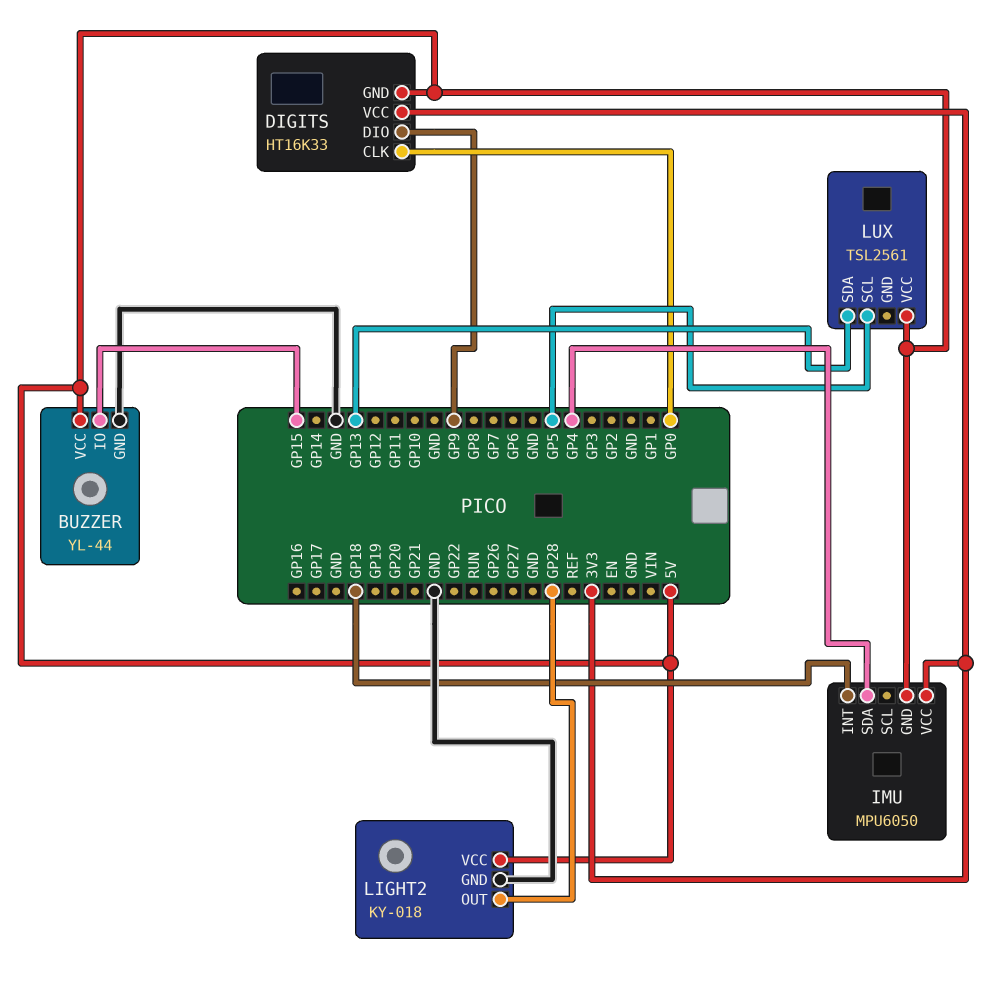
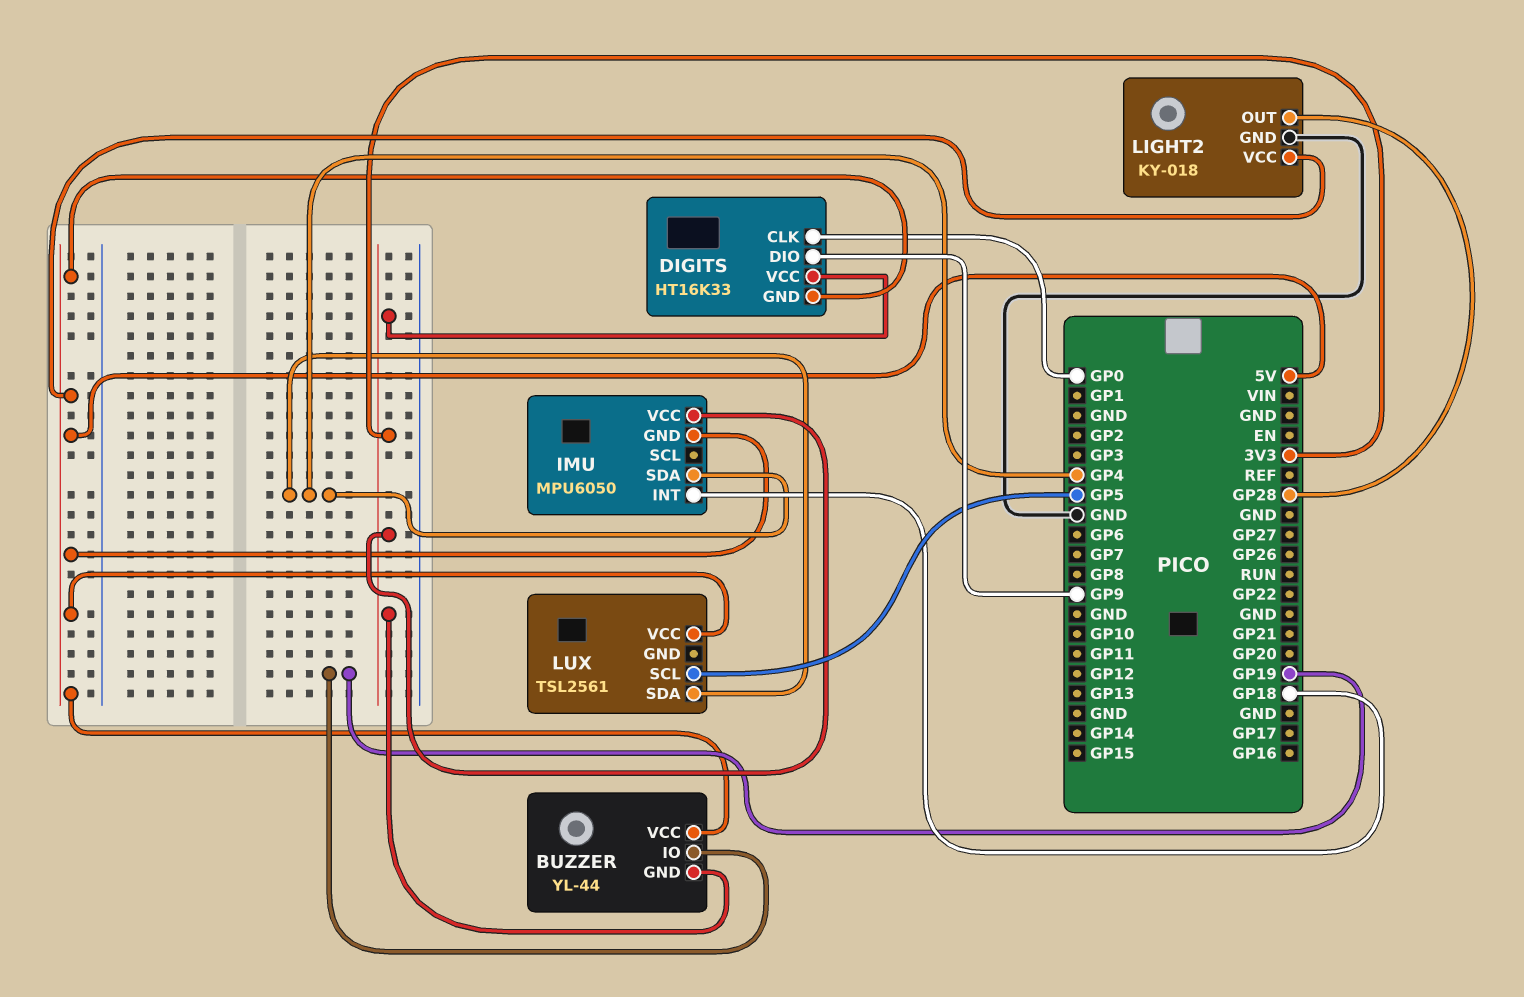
BUZZER pin GND: GND -> 3V3
BUZZER pin IO: GP15 -> GP19
LUX pin SDA: GP13 -> GP4

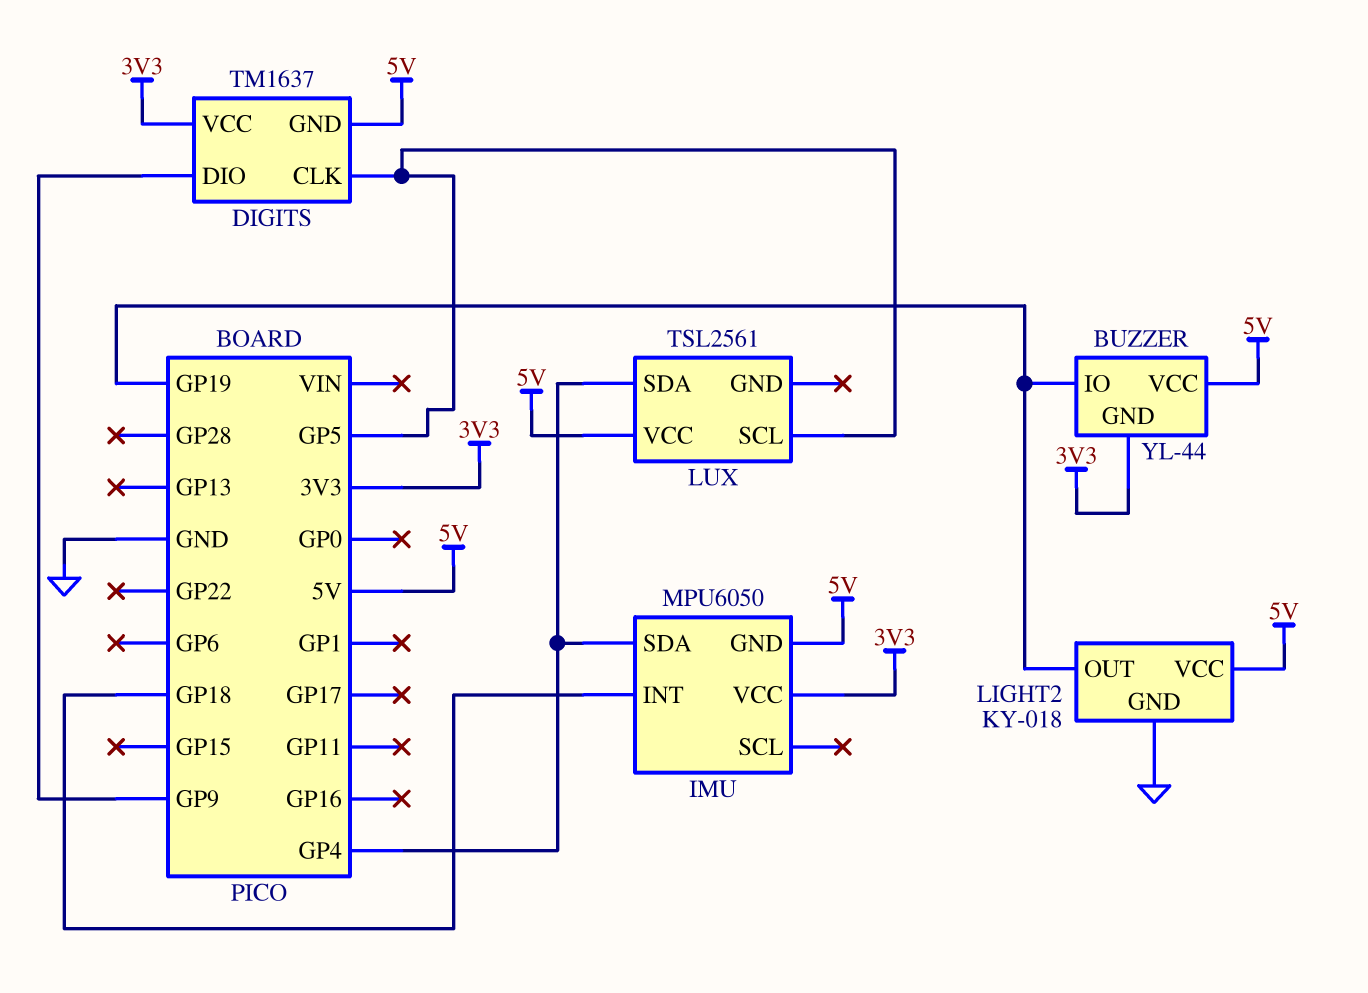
DIGITS: HT16K33 -> TM1637
DIGITS pin CLK: GP0 -> GP5
LIGHT2 pin OUT: GP28 -> GP19

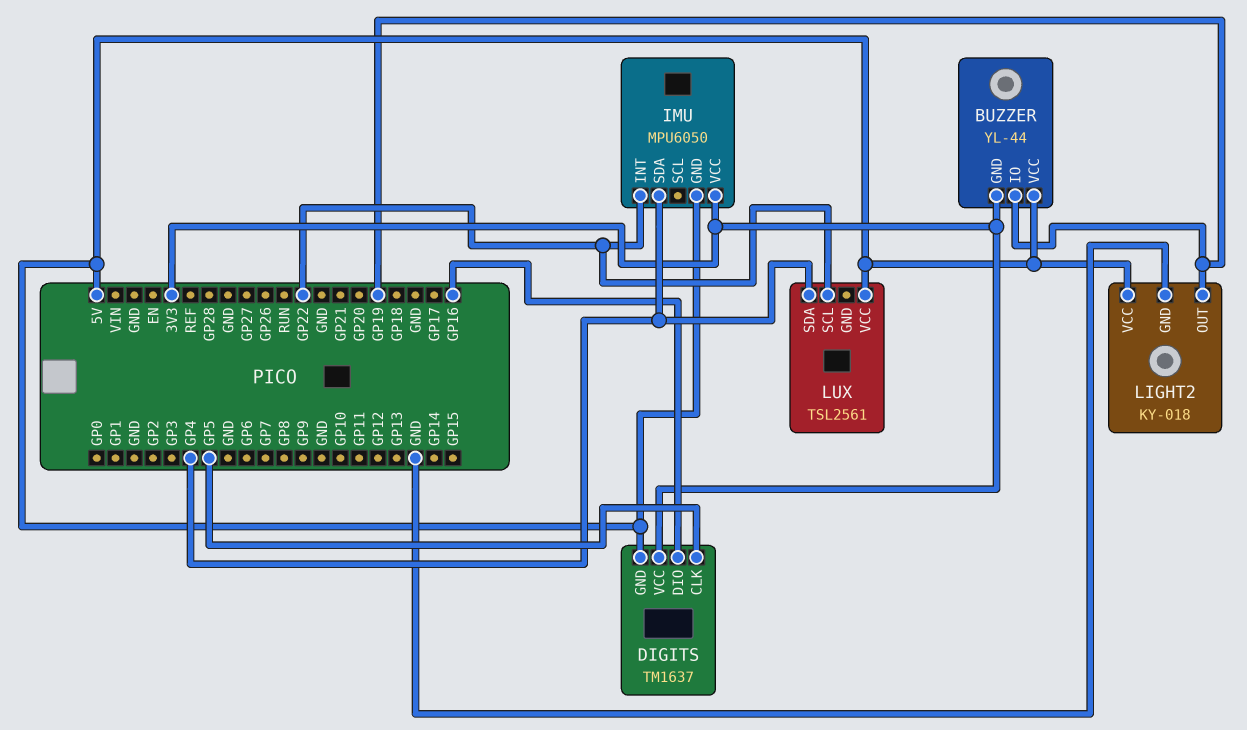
DIGITS pin DIO: GP9 -> GP16
IMU pin INT: GP18 -> GP22
LUX pin SCL: GP5 -> GP22

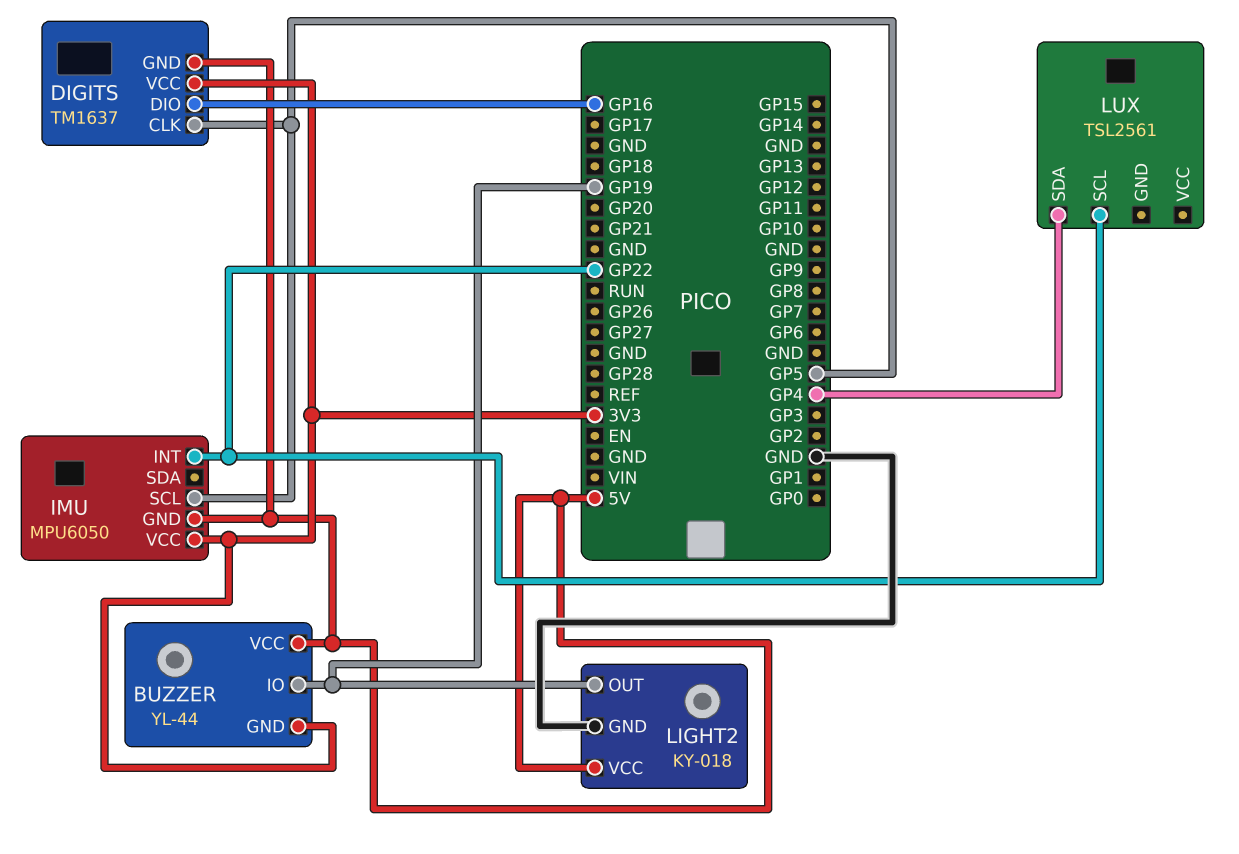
IMU pin SCL: none -> GP5
IMU pin SDA: GP4 -> none
LUX pin VCC: 5V -> none

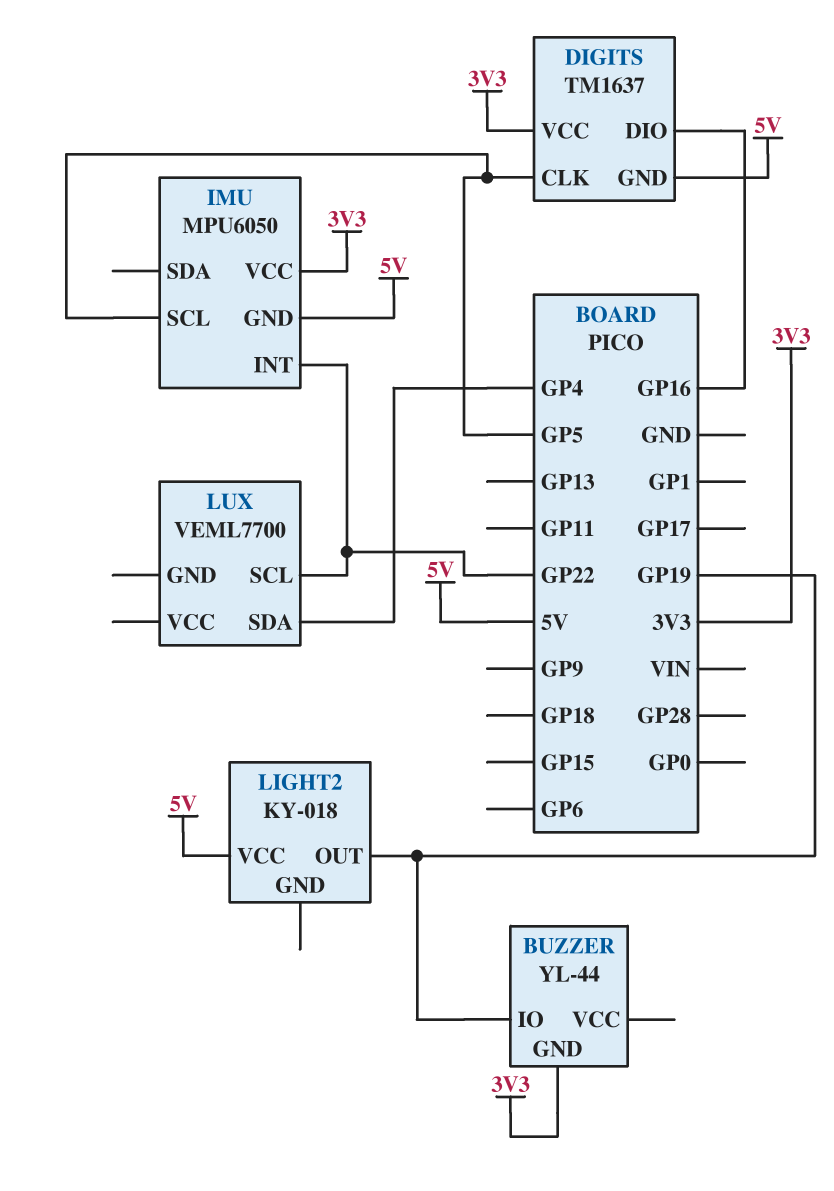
BUZZER pin VCC: 5V -> none
LIGHT2 pin GND: GND -> none
LUX: TSL2561 -> VEML7700

